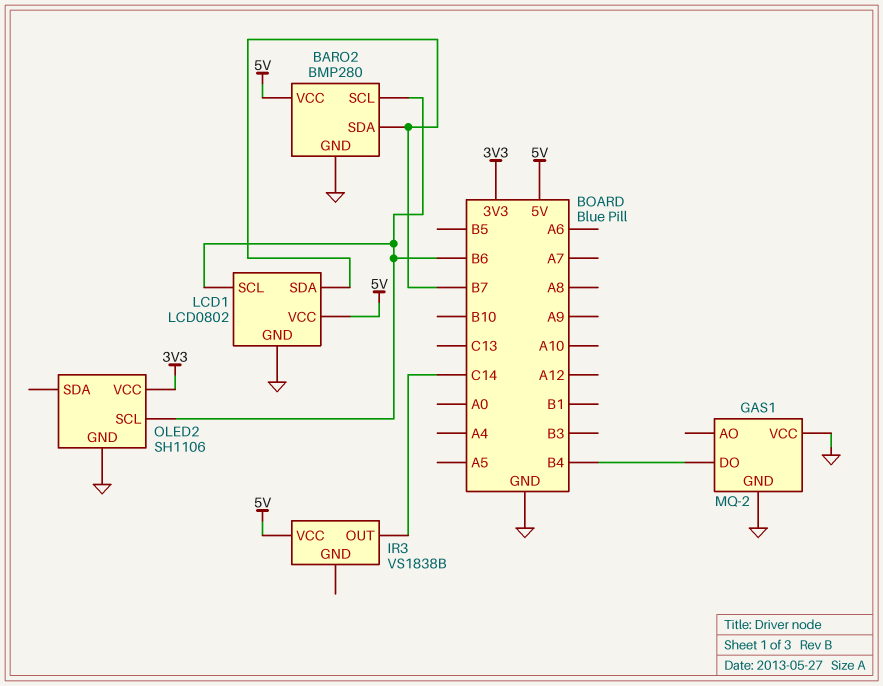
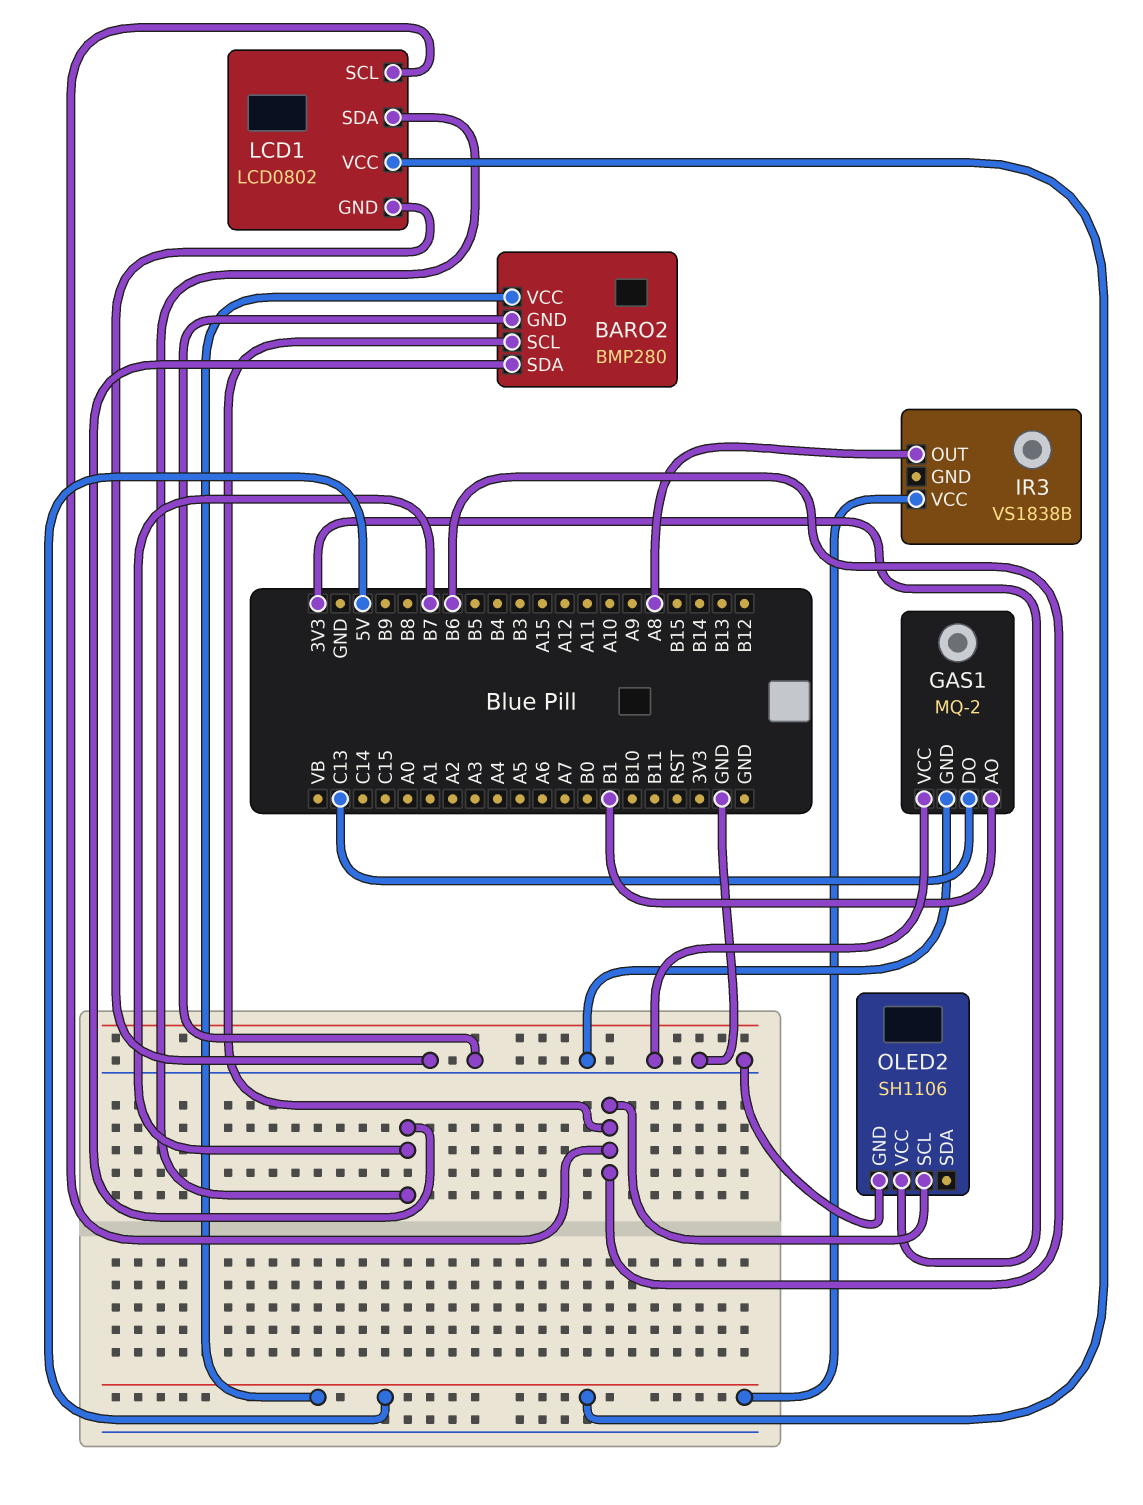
GAS1 pin AO: none -> B1
GAS1 pin DO: B4 -> C13
IR3 pin OUT: C14 -> A8

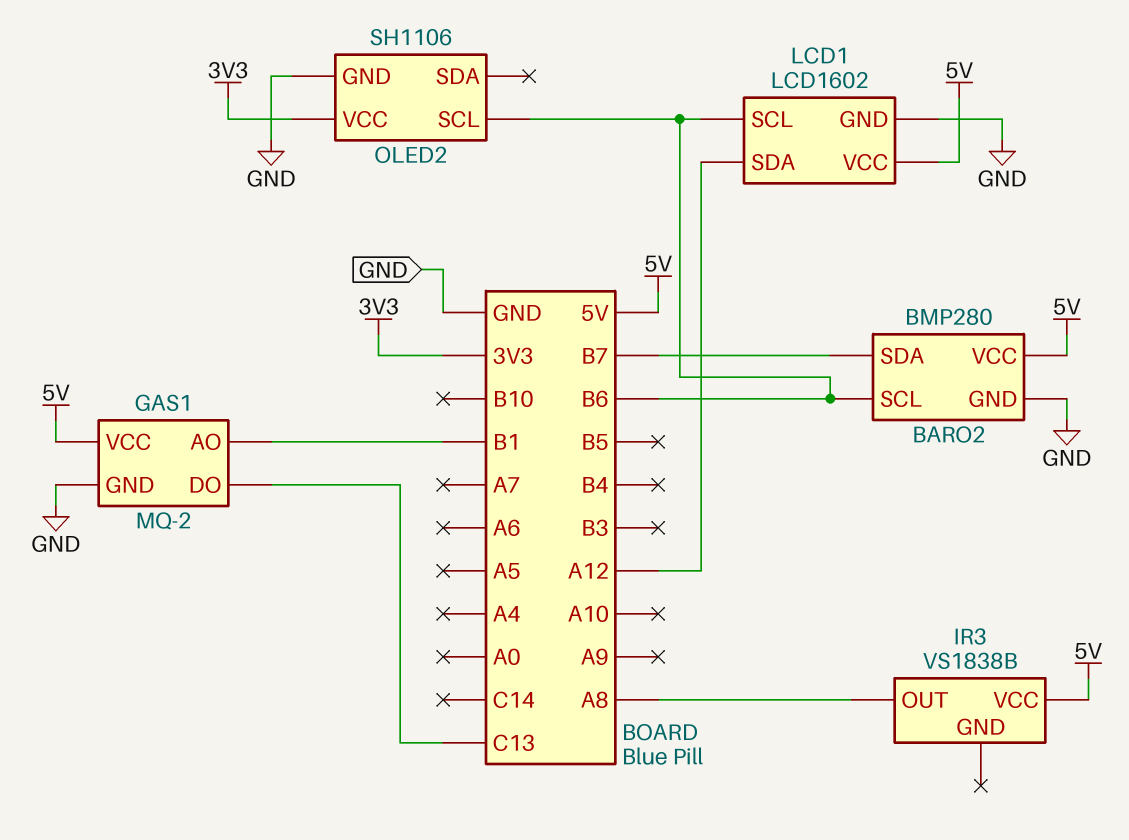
GAS1 pin VCC: GND -> 5V
LCD1: LCD0802 -> LCD1602
LCD1 pin SDA: B7 -> A12

